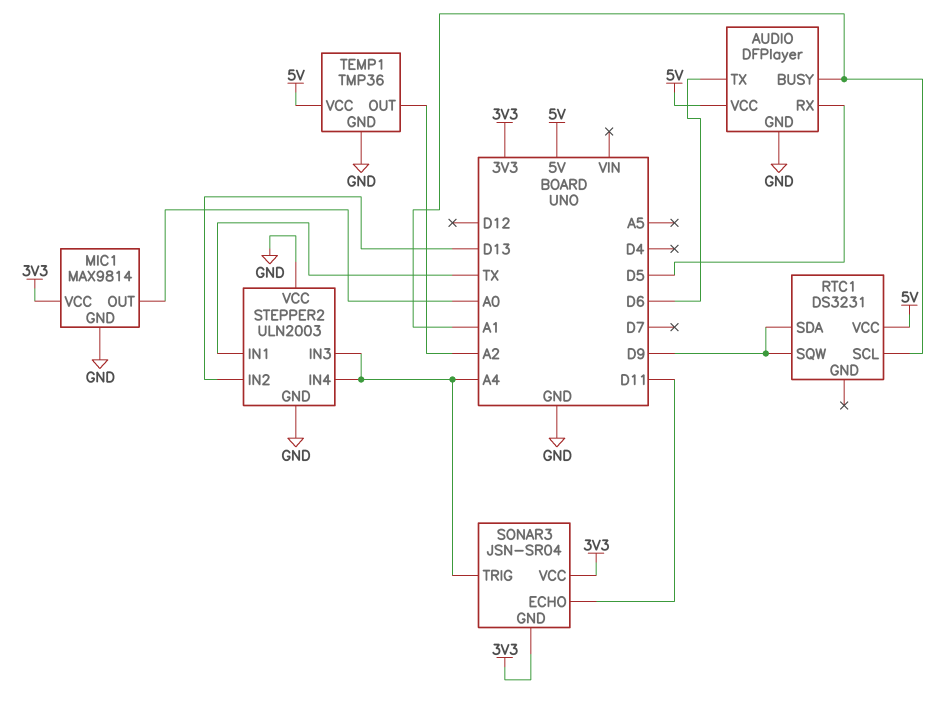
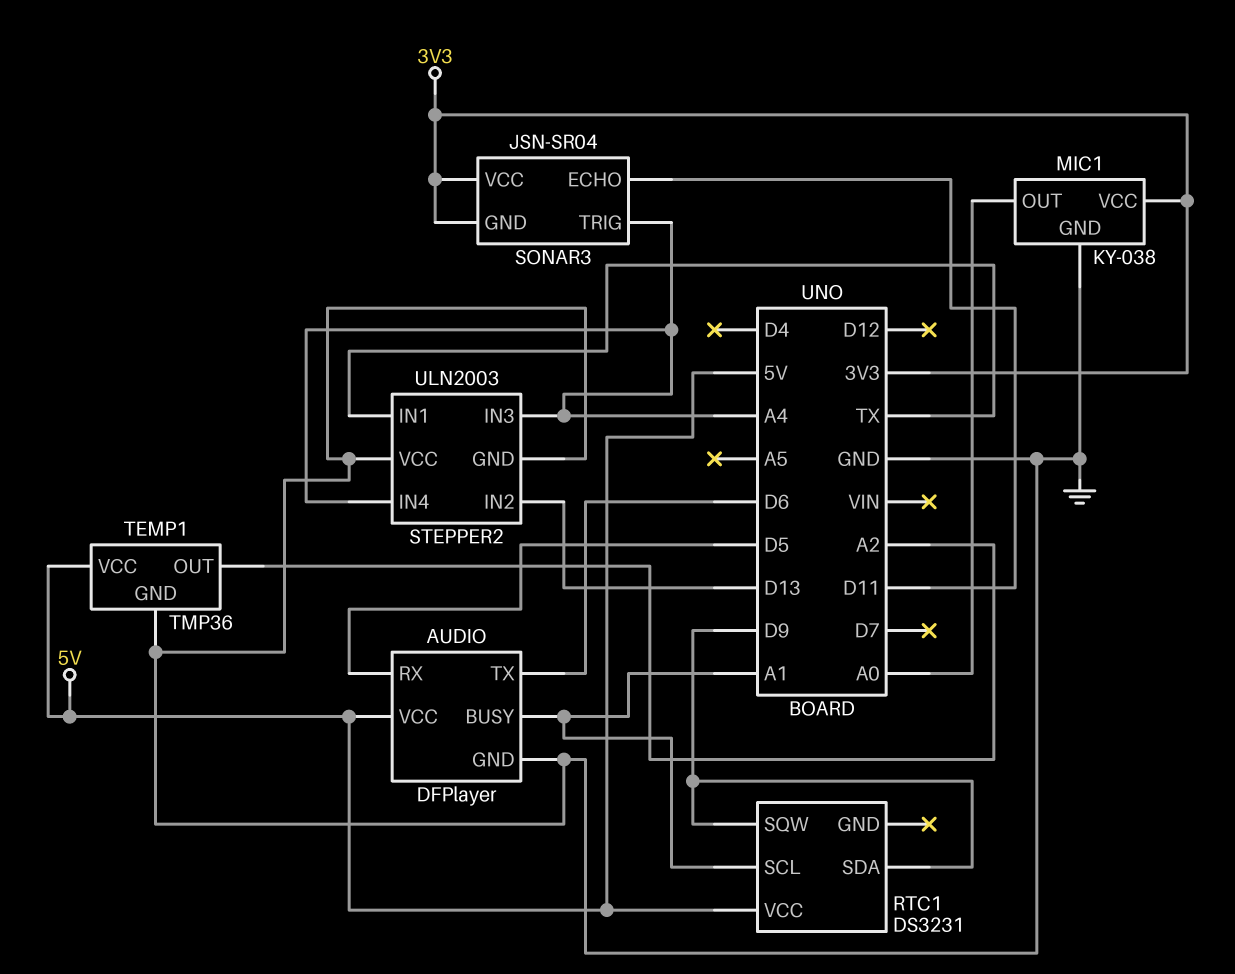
MIC1: MAX9814 -> KY-038

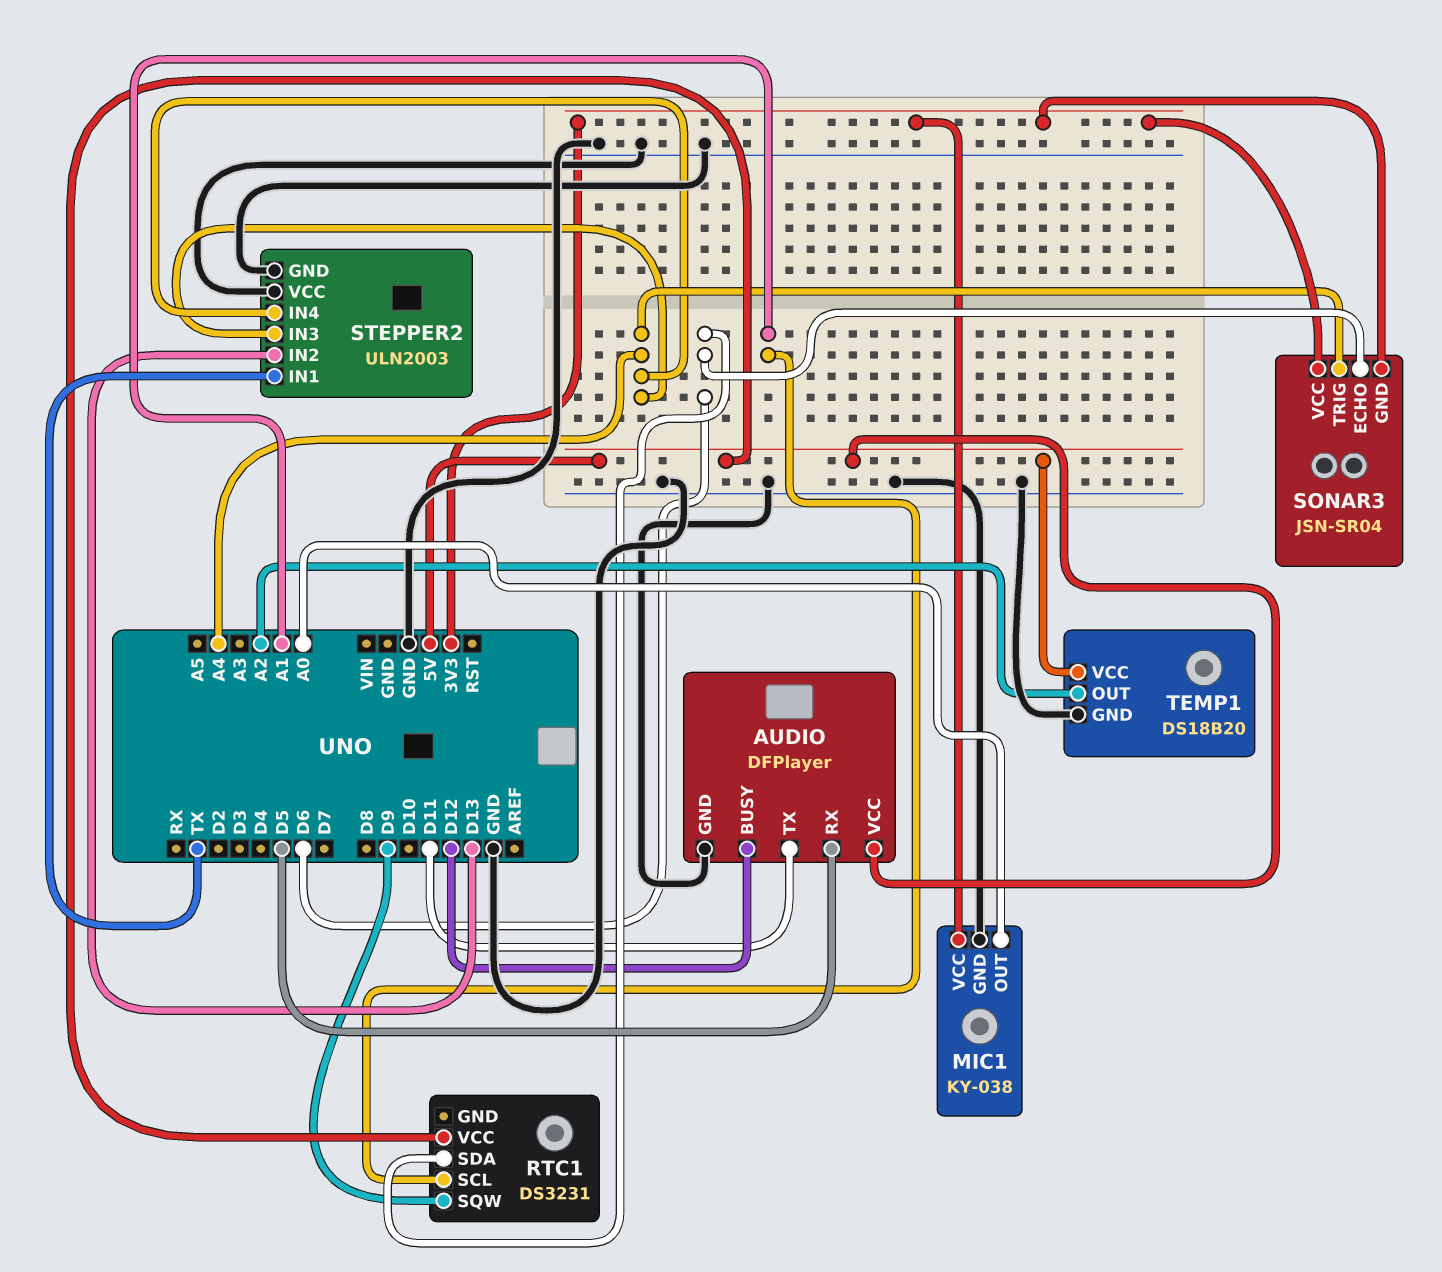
AUDIO pin BUSY: A1 -> D12
AUDIO pin TX: D6 -> D11
RTC1 pin SDA: D9 -> D6
SONAR3 pin ECHO: D11 -> D6
TEMP1: TMP36 -> DS18B20

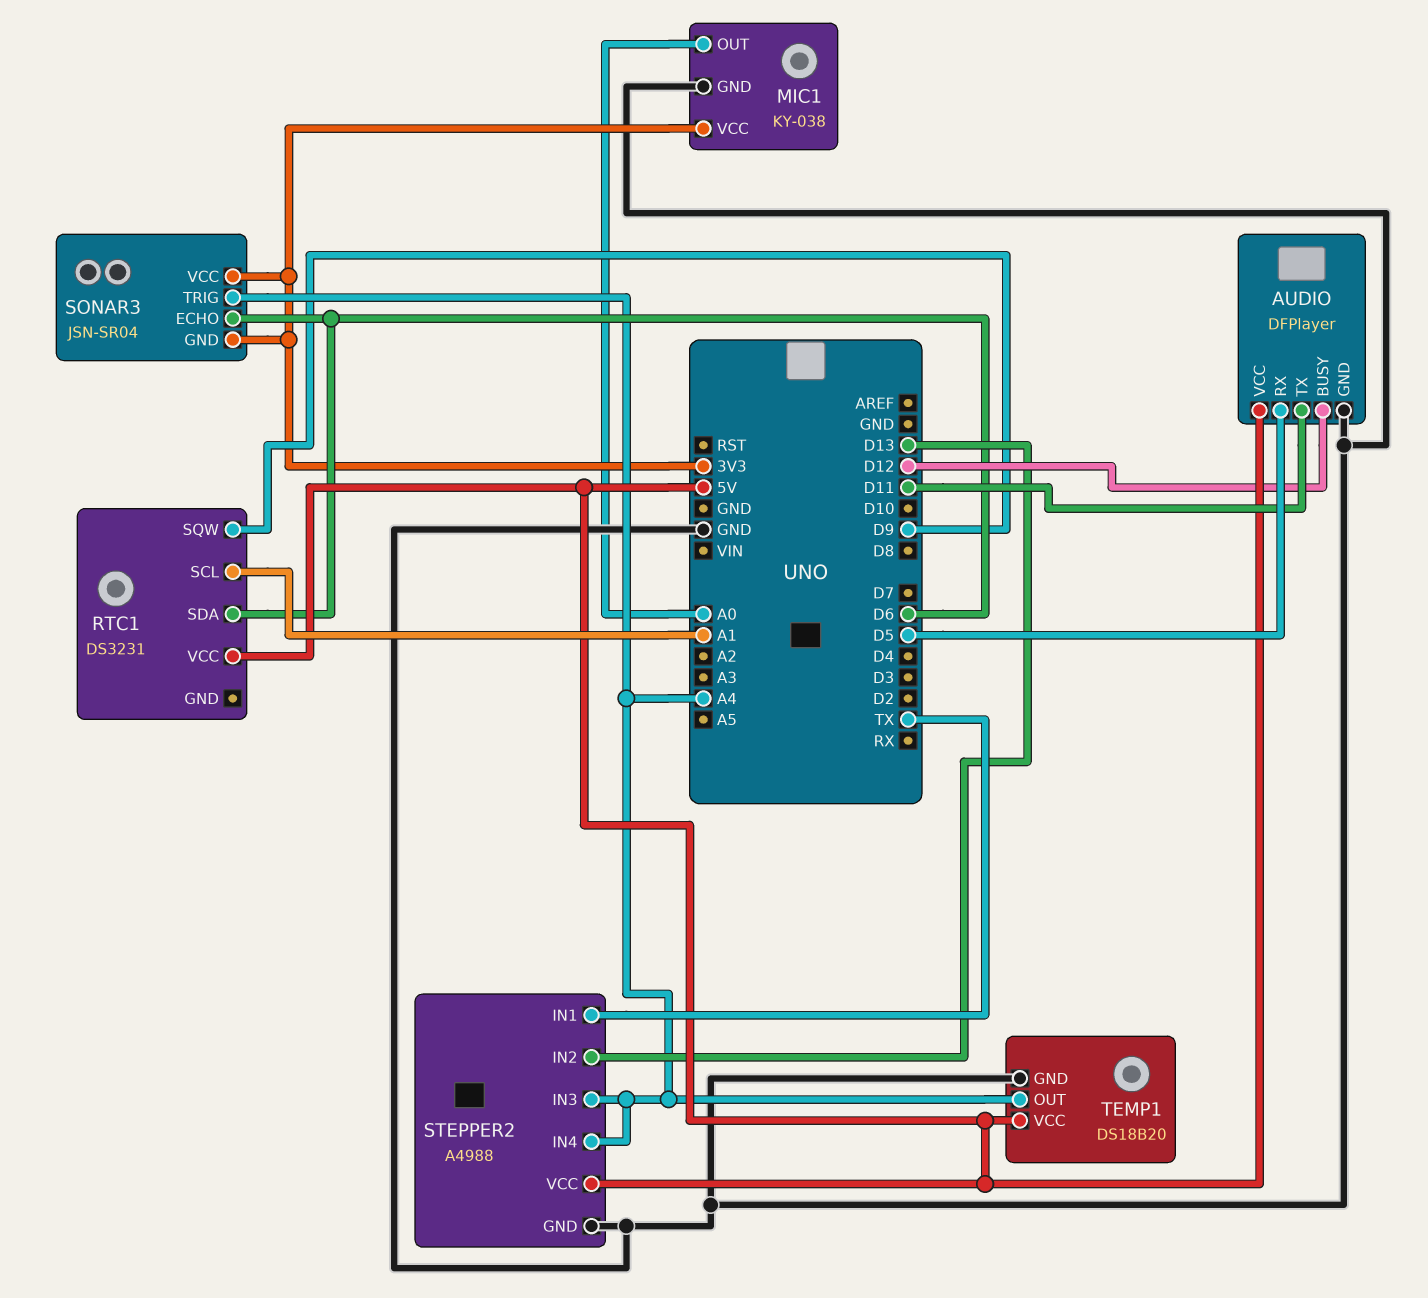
STEPPER2: ULN2003 -> A4988
STEPPER2 pin VCC: GND -> 5V
TEMP1 pin OUT: A2 -> A4

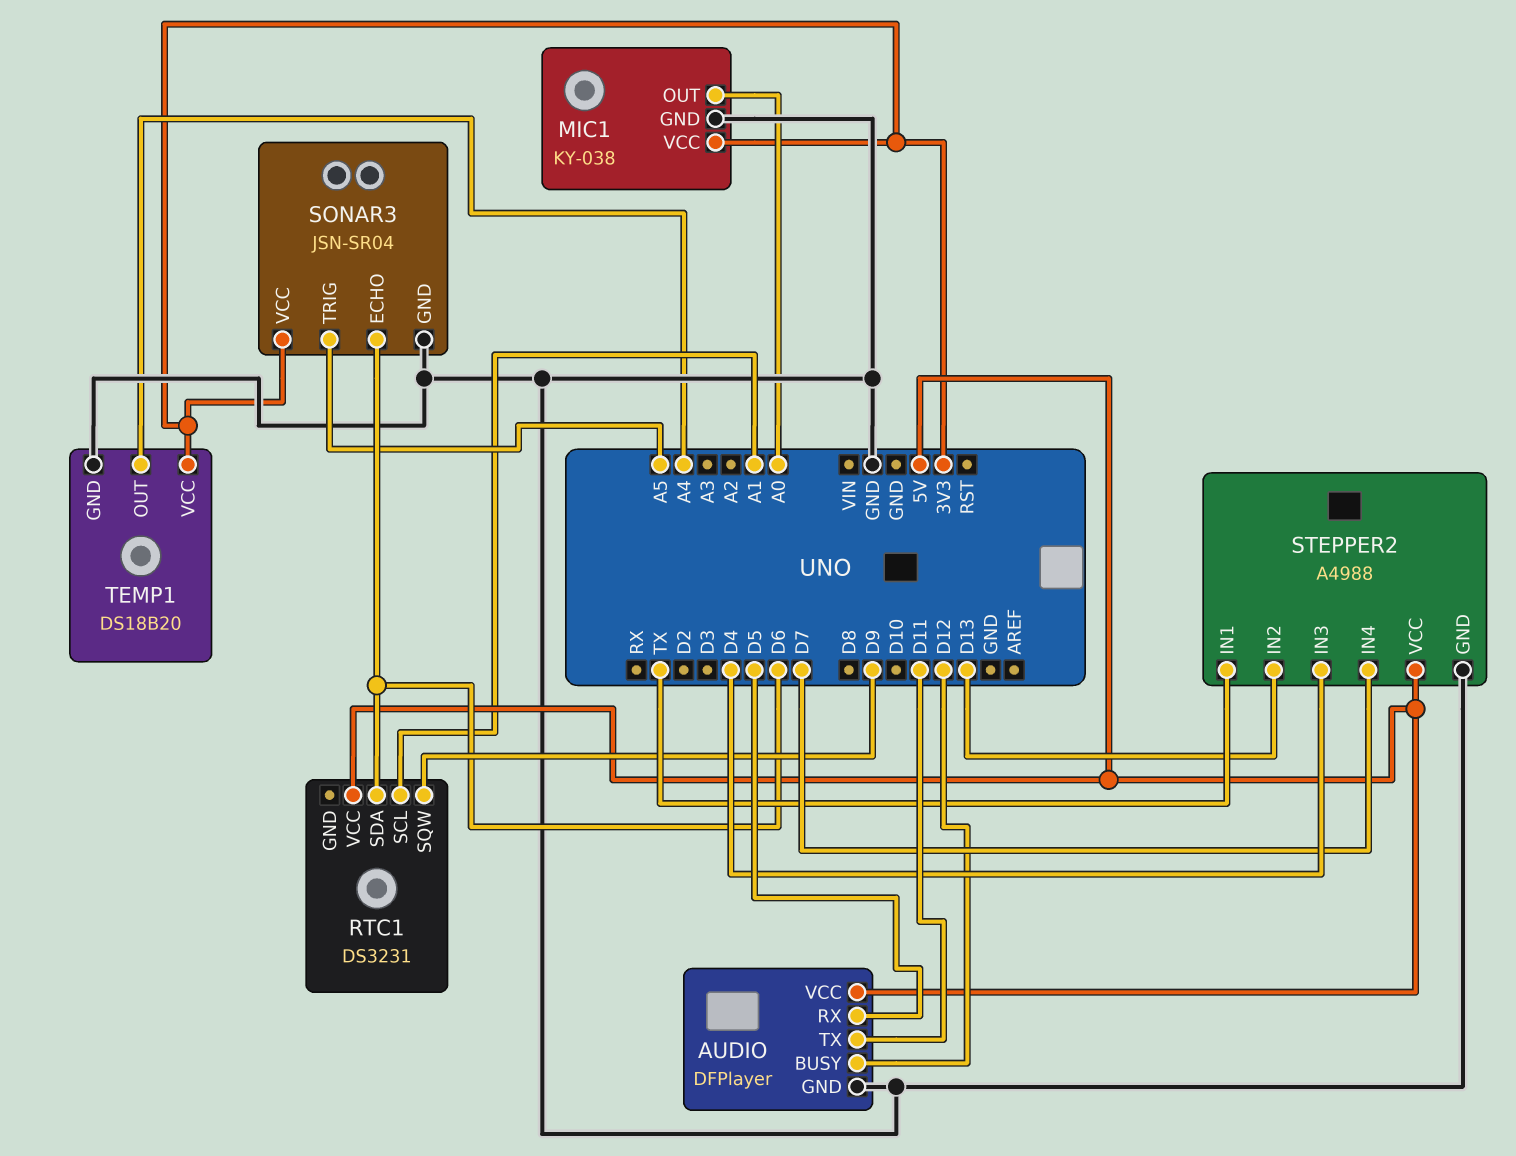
SONAR3 pin GND: 3V3 -> GND
SONAR3 pin TRIG: A4 -> A5
STEPPER2 pin IN3: A4 -> D4
STEPPER2 pin IN4: A4 -> D7
TEMP1 pin VCC: 5V -> 3V3

